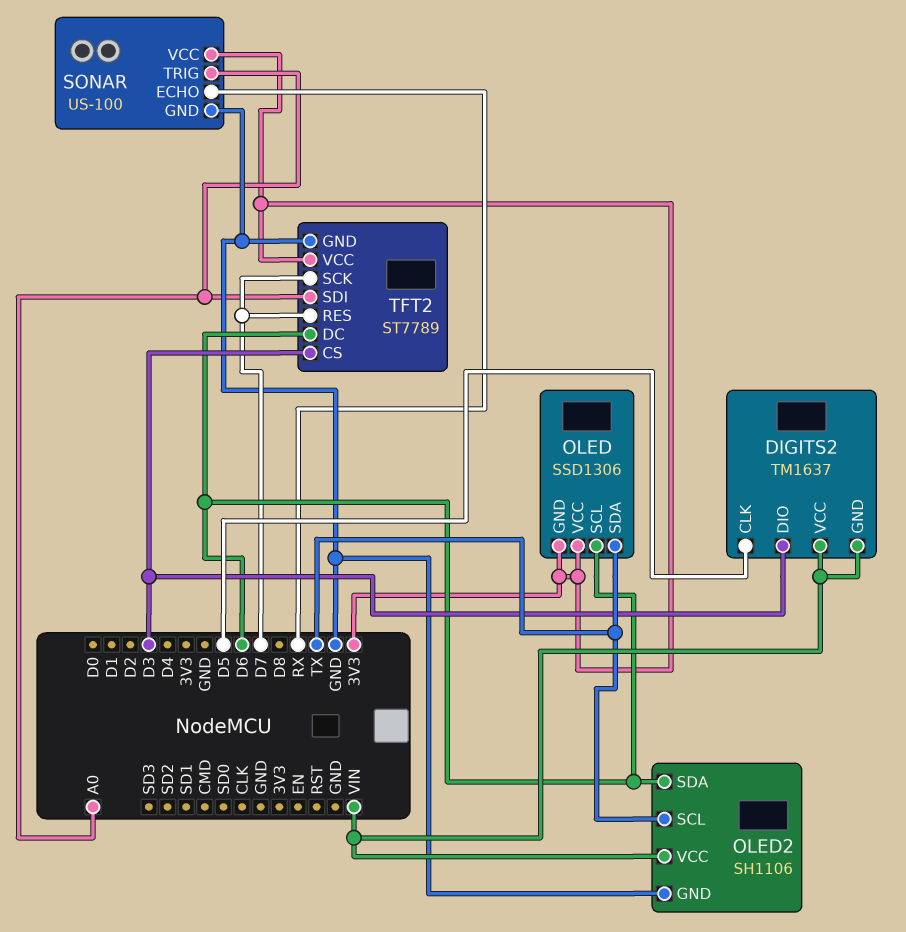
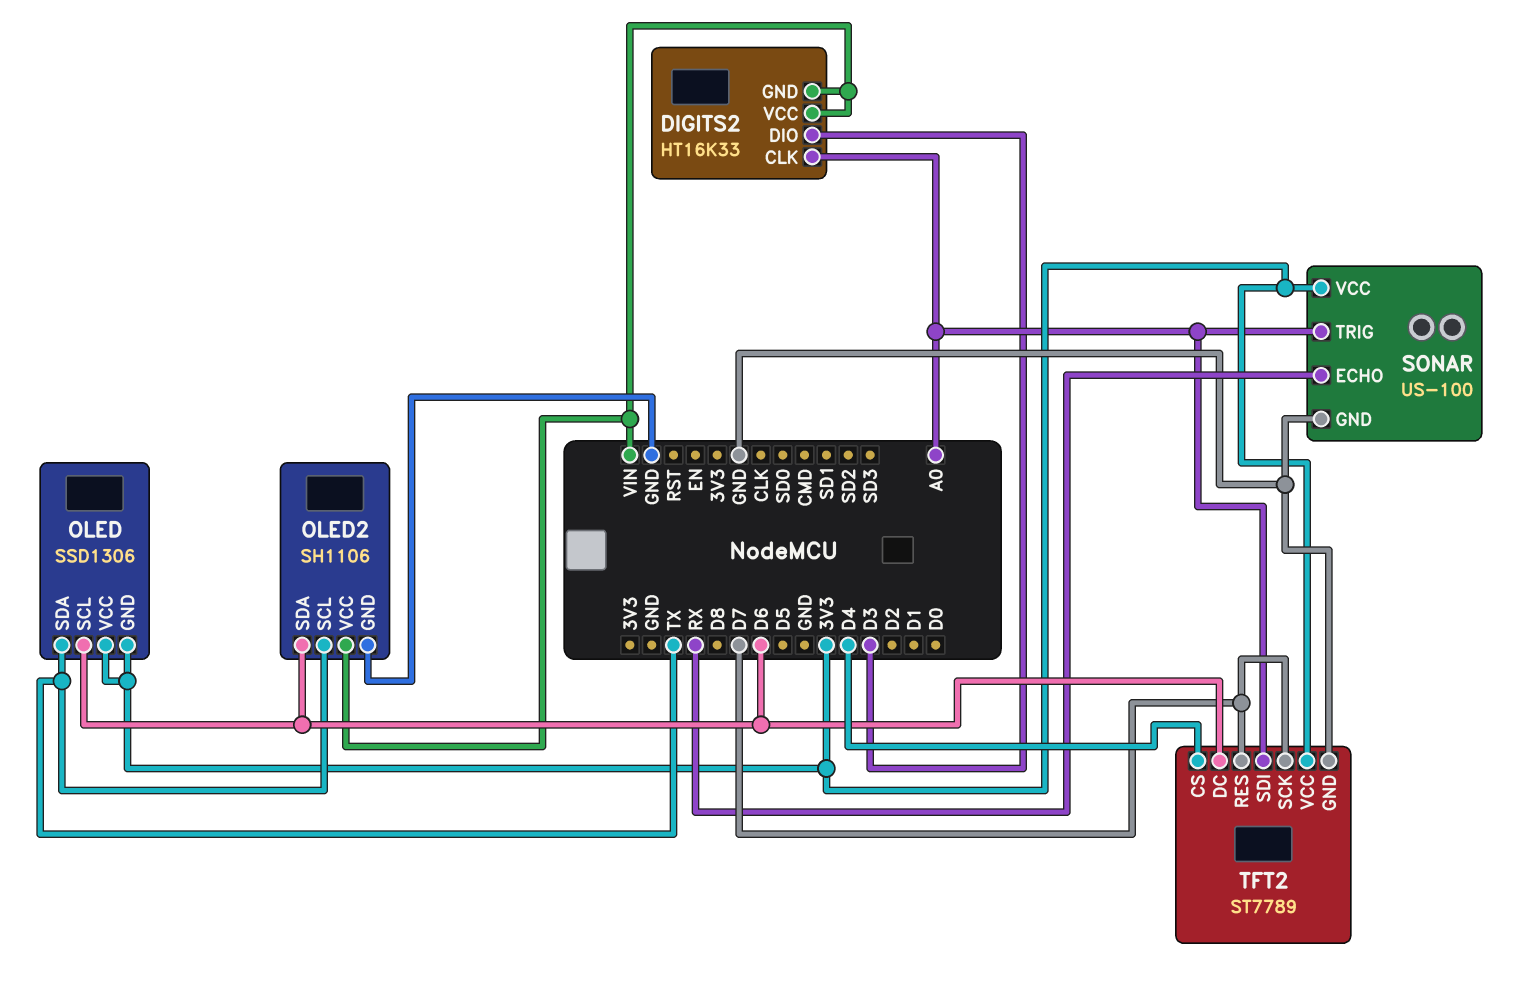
DIGITS2: TM1637 -> HT16K33
DIGITS2 pin CLK: D5 -> A0
TFT2 pin CS: D3 -> D4

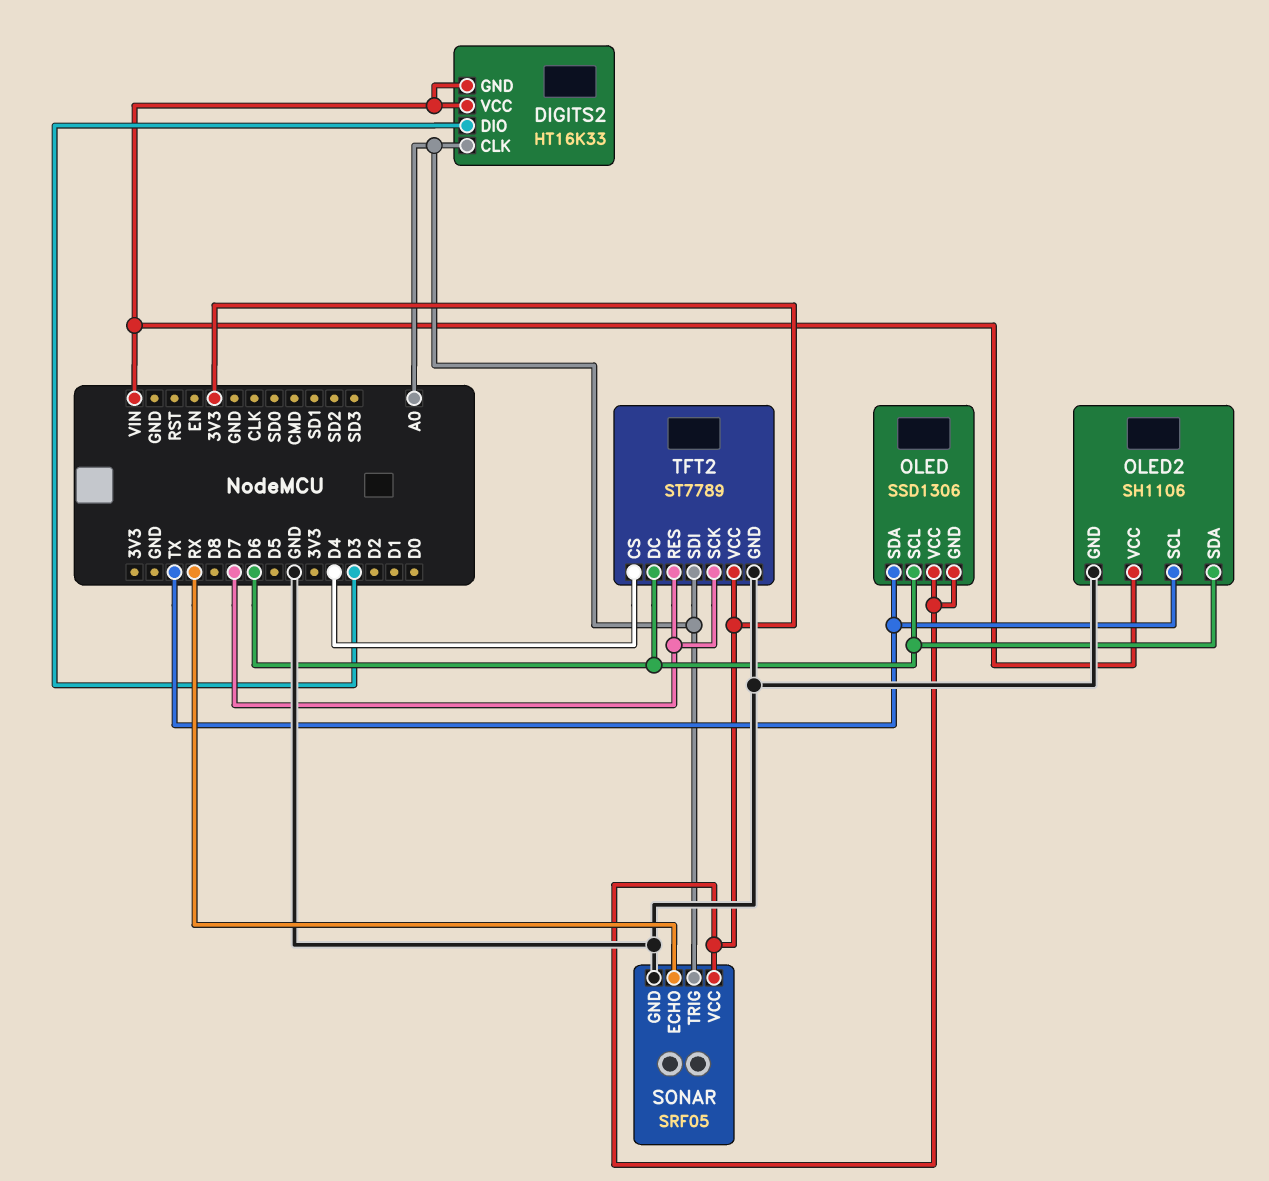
SONAR: US-100 -> SRF05

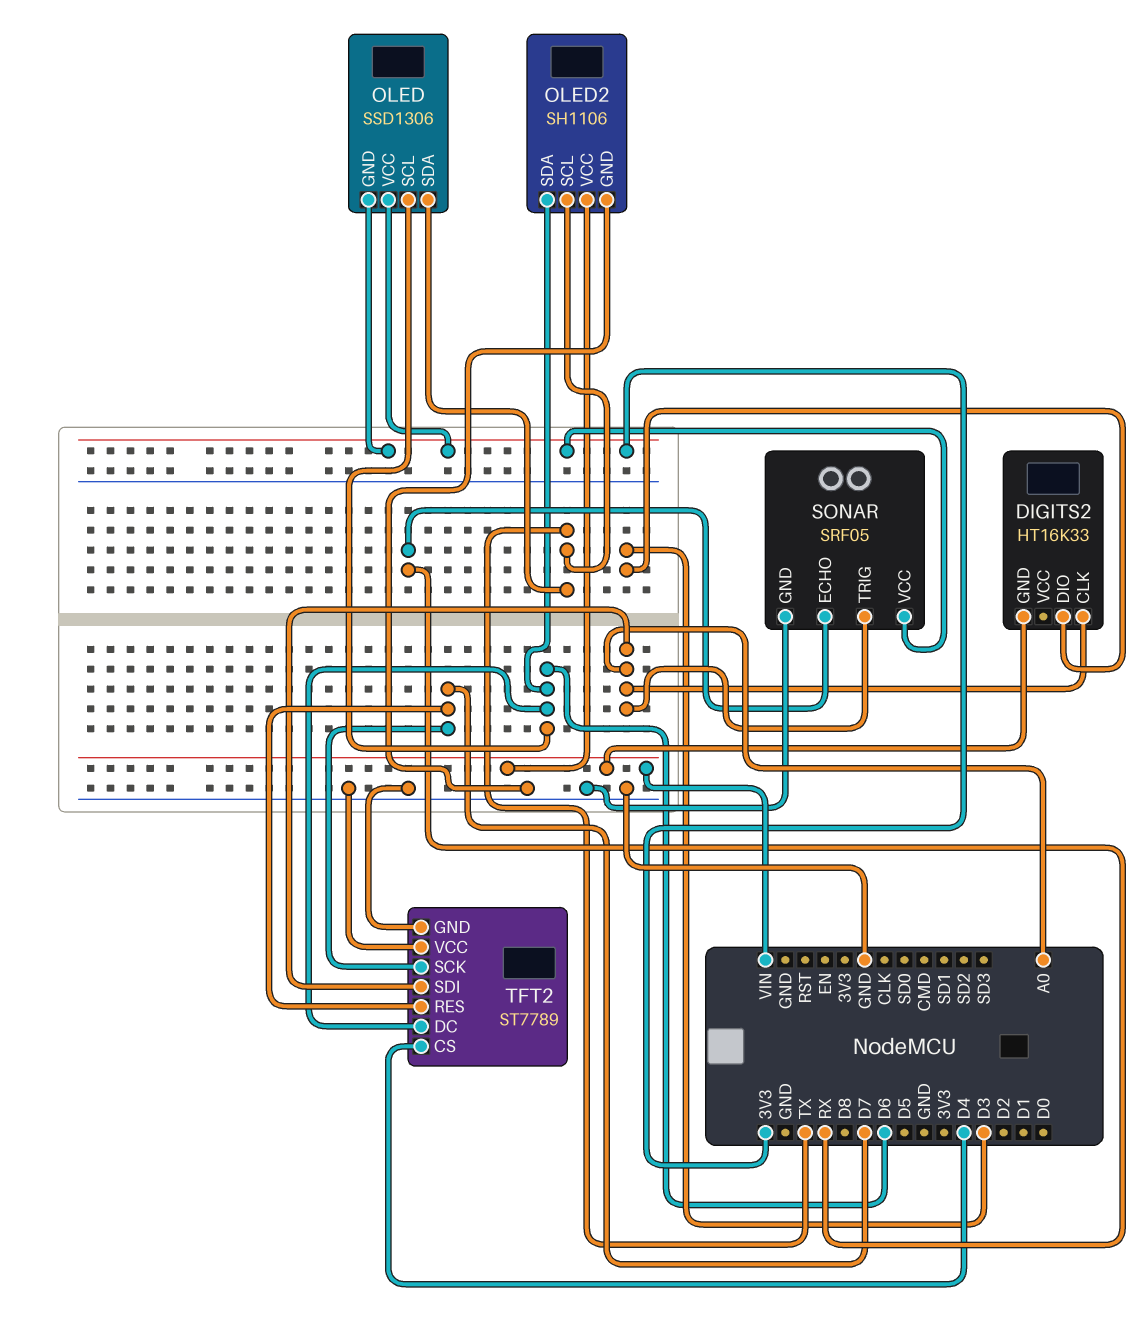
DIGITS2 pin VCC: VIN -> none
TFT2 pin VCC: 3V3 -> GND

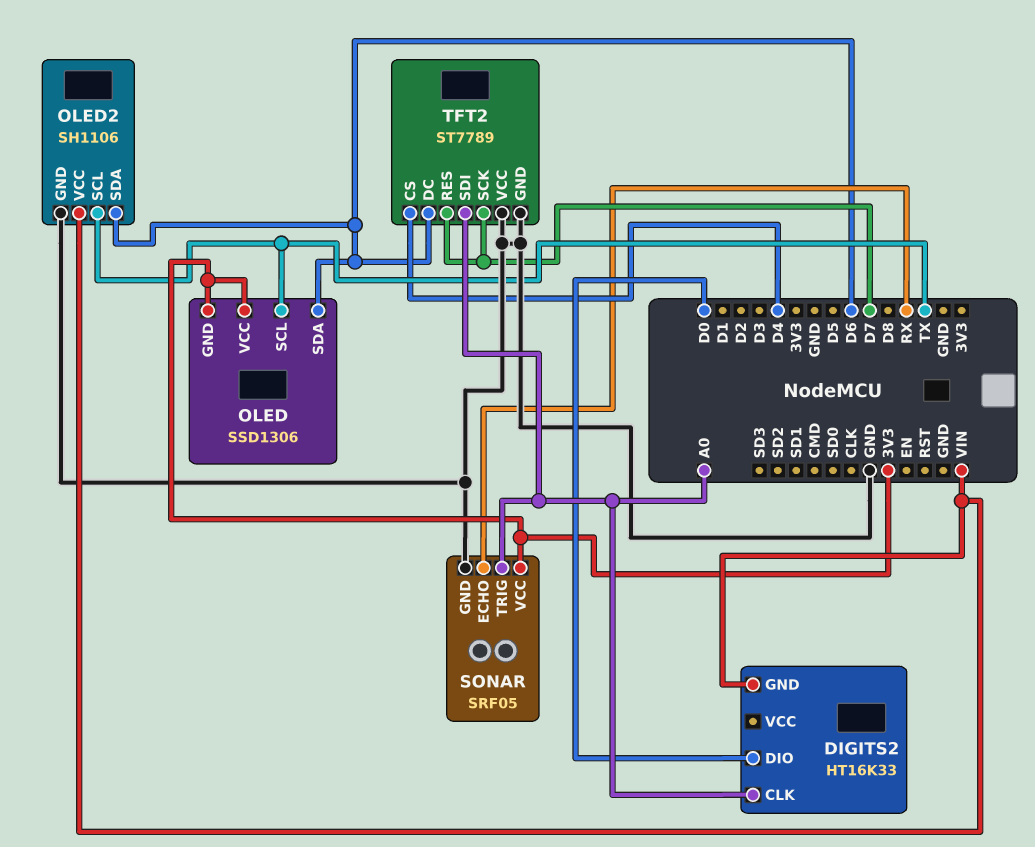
DIGITS2 pin DIO: D3 -> D0
OLED pin SCL: D6 -> TX
OLED pin SDA: TX -> D6

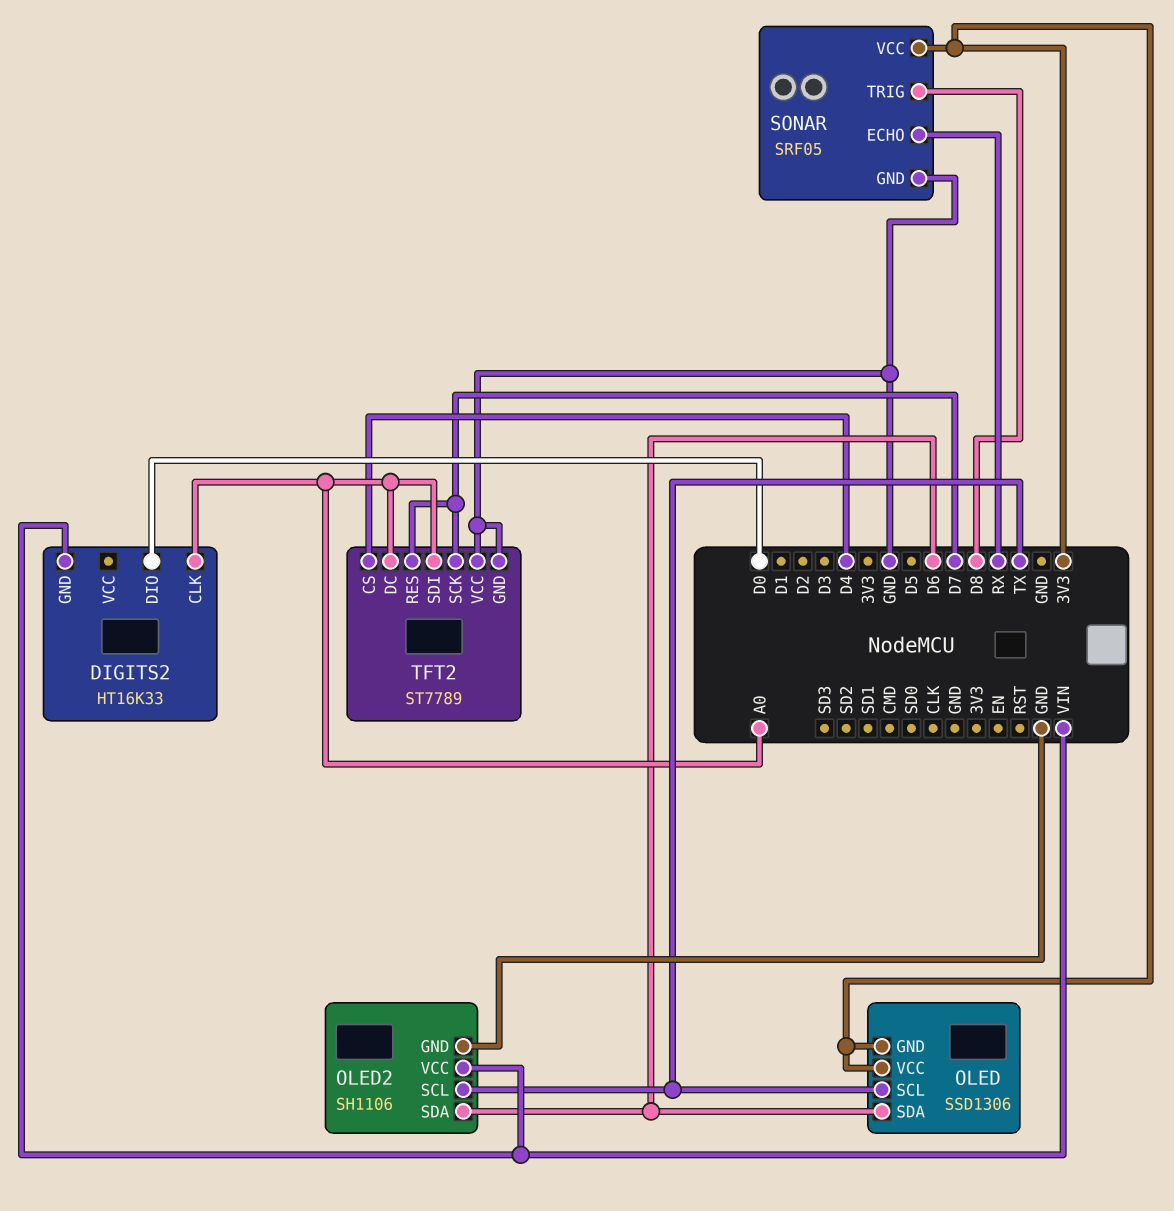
SONAR pin TRIG: A0 -> D8
TFT2 pin DC: D6 -> A0

